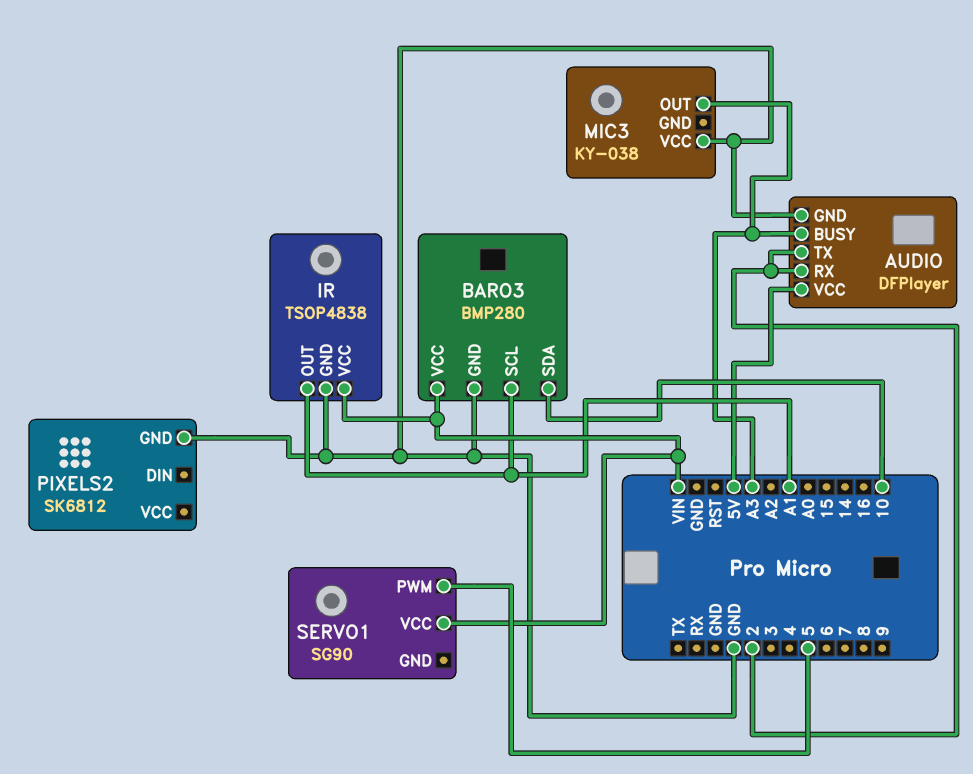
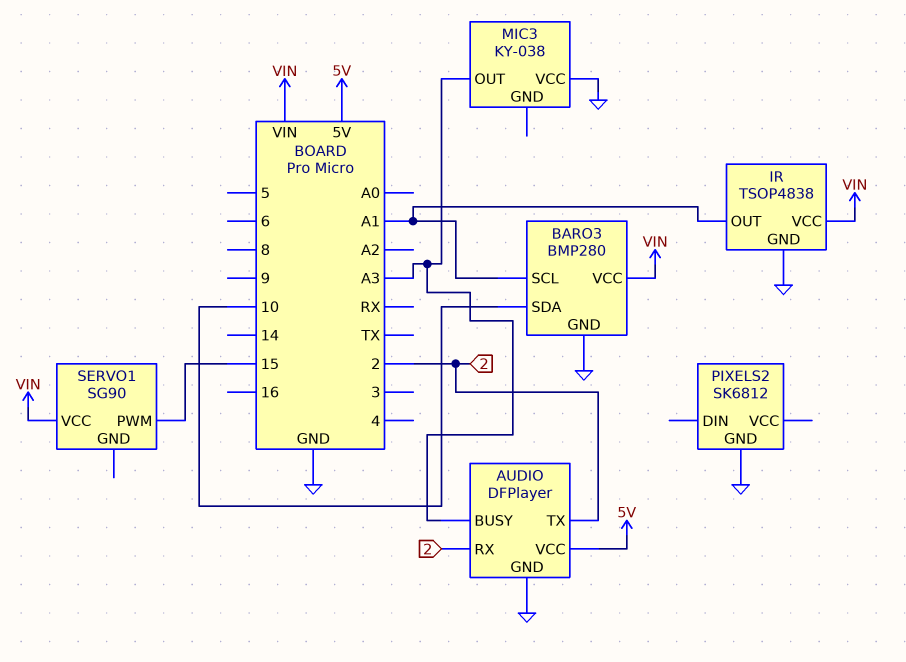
SERVO1 pin PWM: 5 -> 15

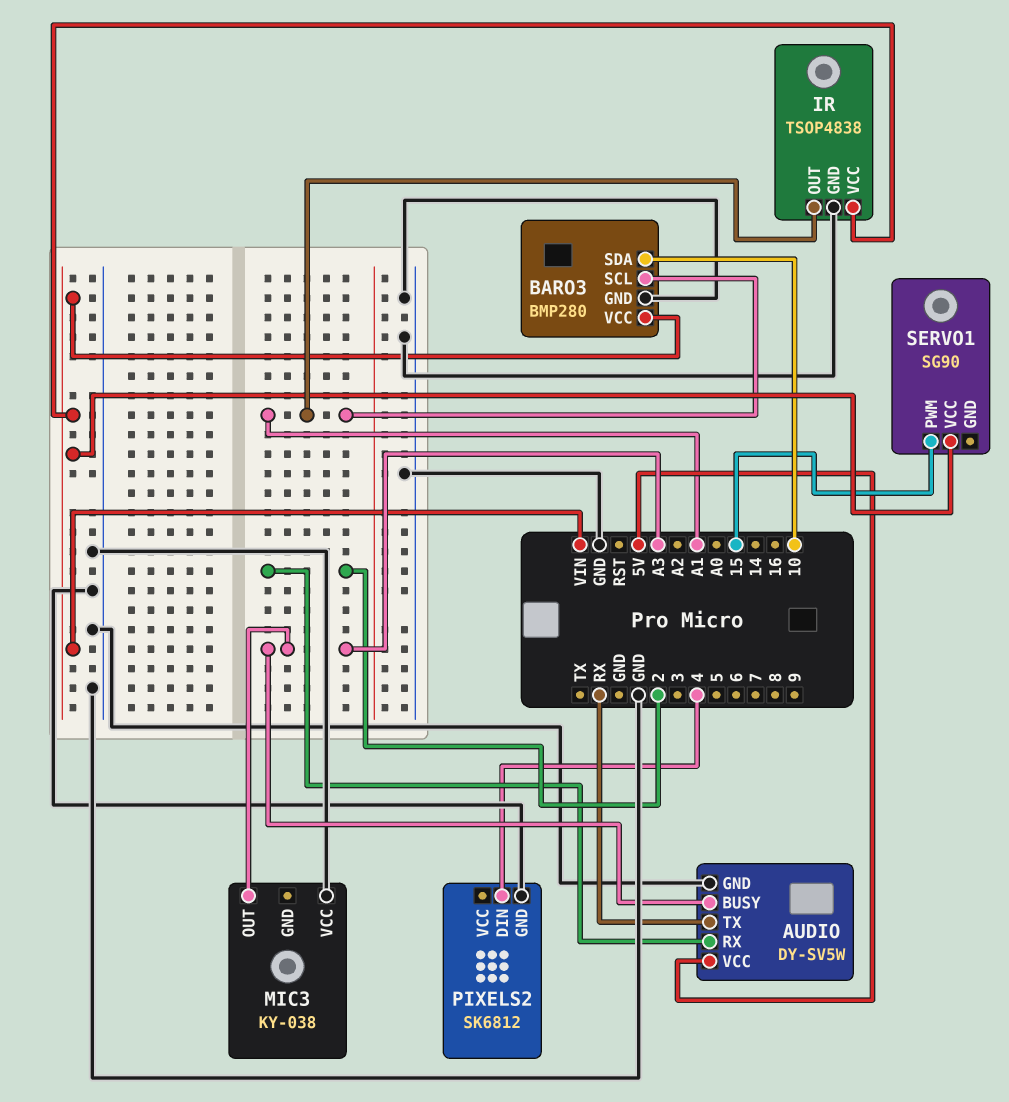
AUDIO: DFPlayer -> DY-SV5W
AUDIO pin TX: 2 -> RX
PIXELS2 pin DIN: none -> 4

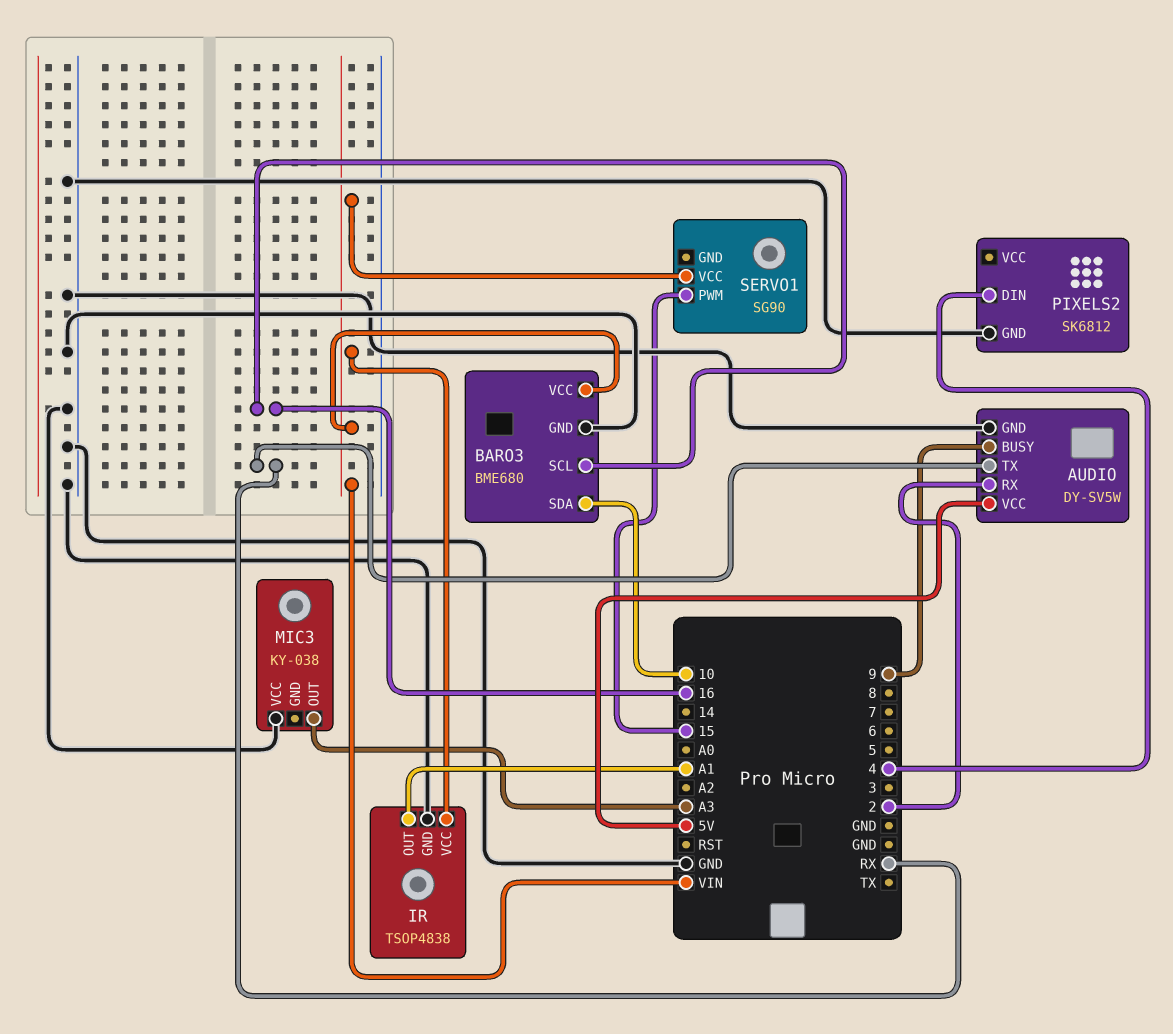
AUDIO pin BUSY: A3 -> 9
BARO3: BMP280 -> BME680
BARO3 pin SCL: A1 -> 16

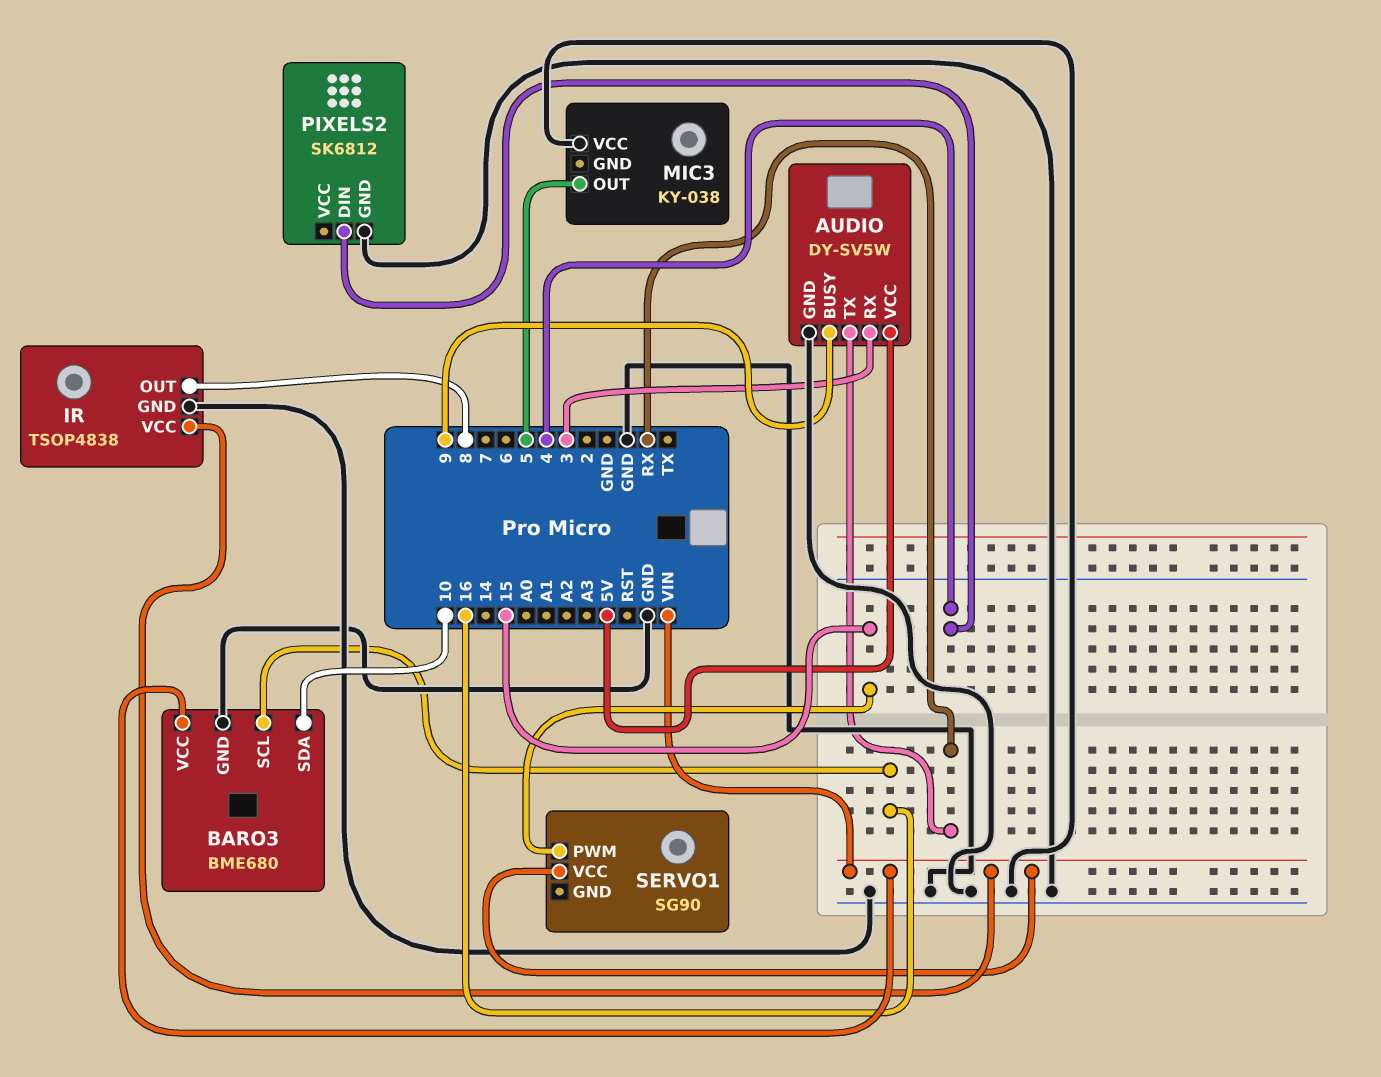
AUDIO pin RX: 2 -> 3
IR pin OUT: A1 -> 8
MIC3 pin OUT: A3 -> 5

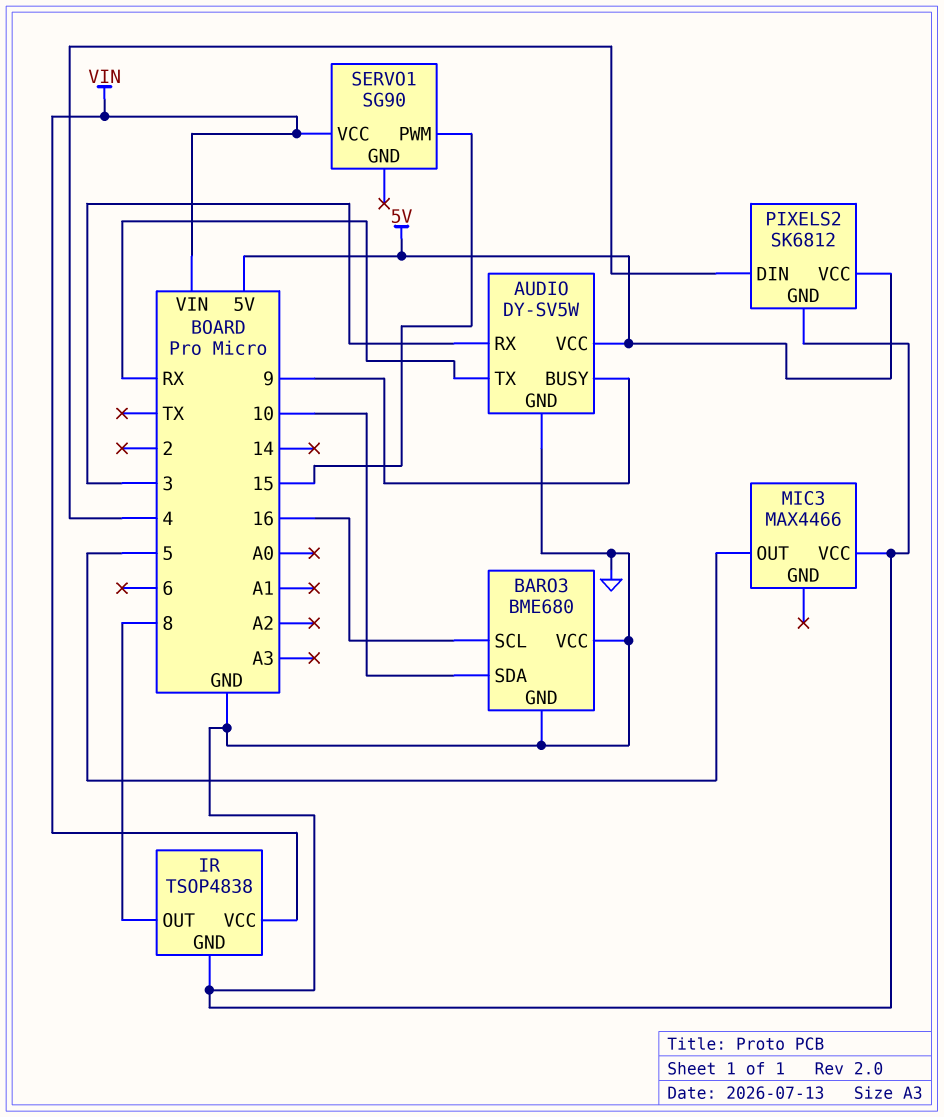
BARO3 pin VCC: VIN -> GND
MIC3: KY-038 -> MAX4466
PIXELS2 pin VCC: none -> 5V

